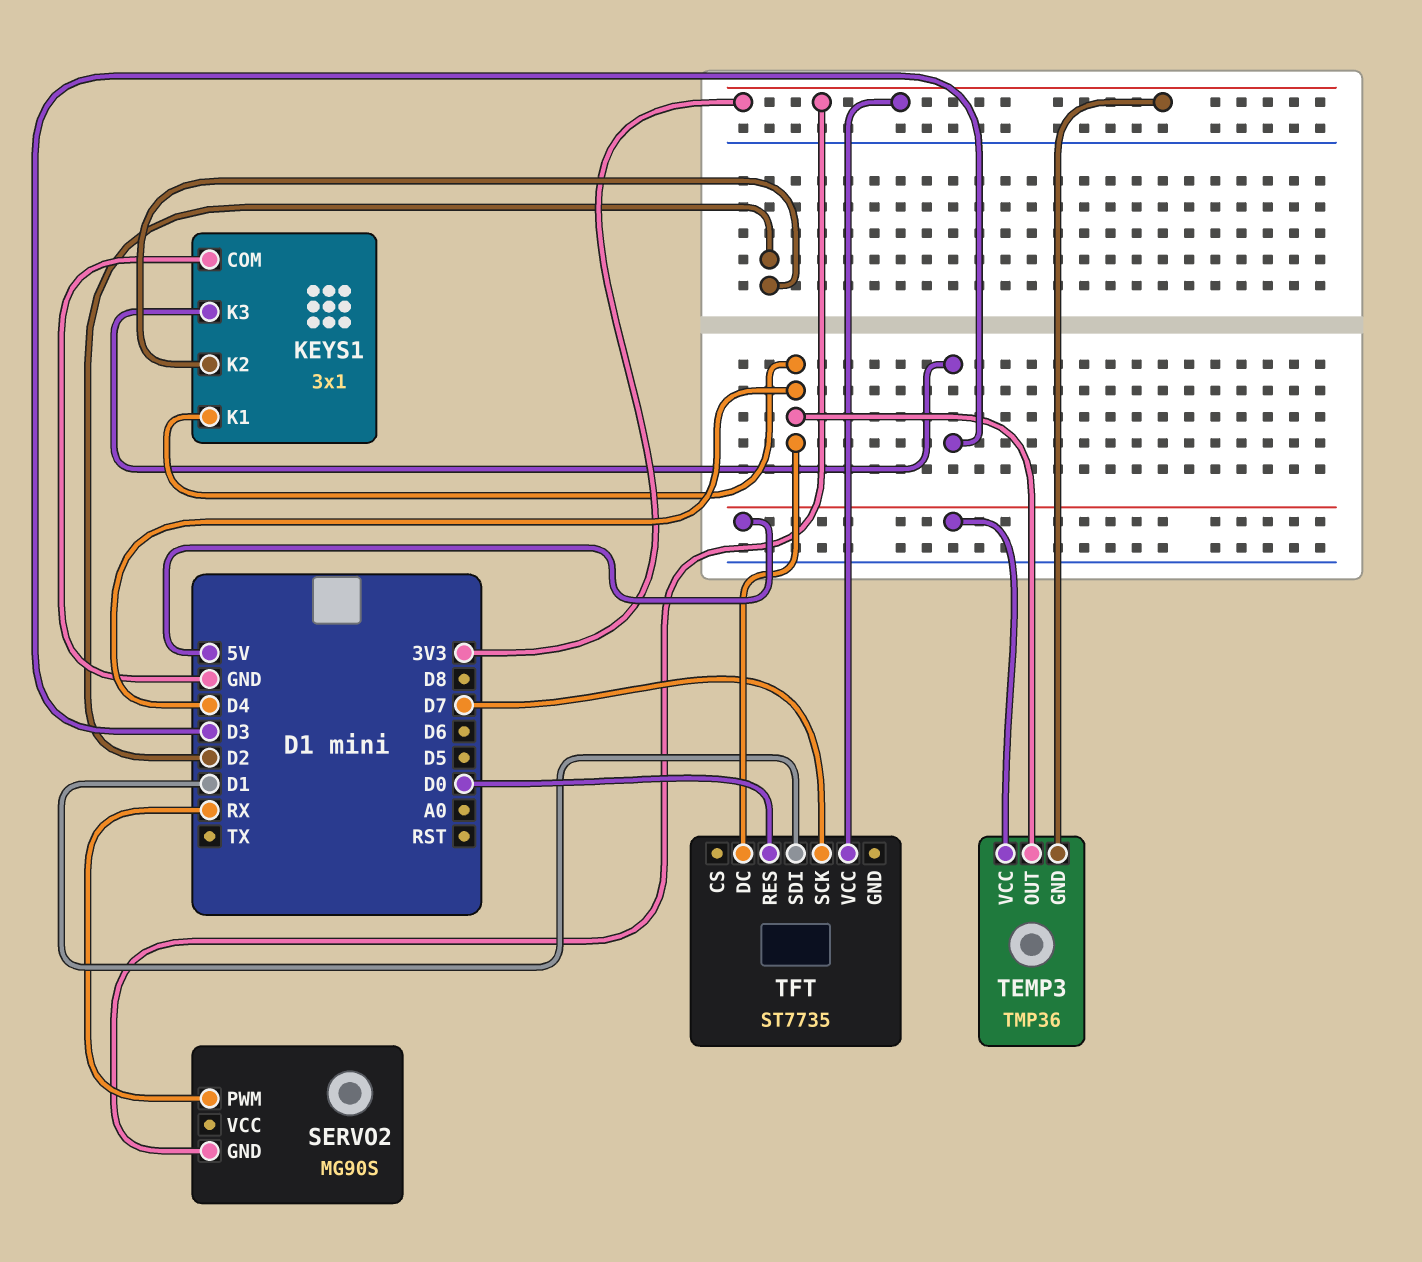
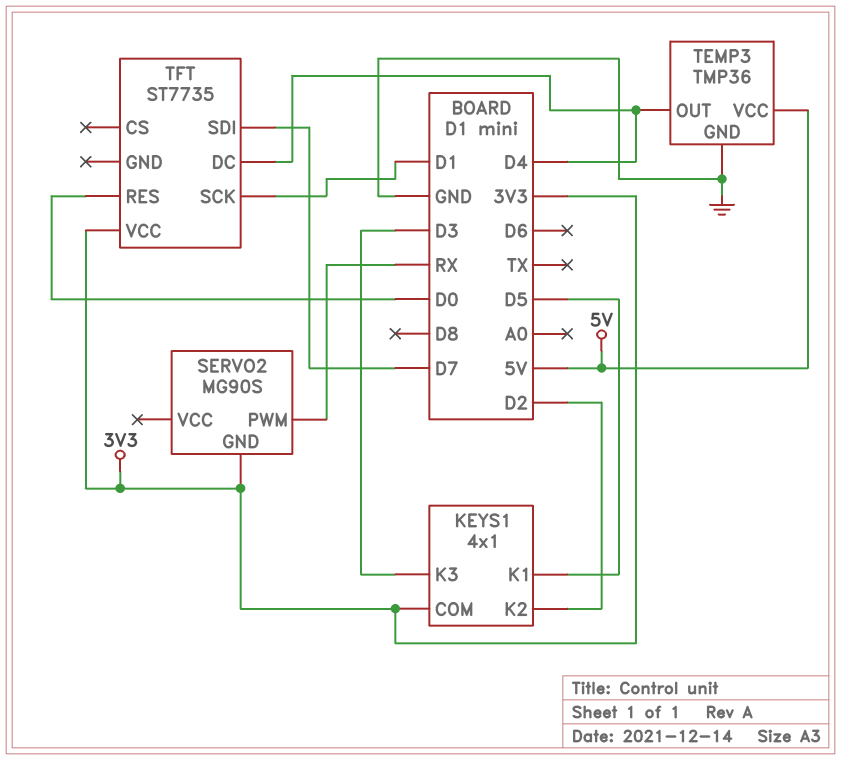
KEYS1: 3x1 -> 4x1
KEYS1 pin COM: GND -> 3V3
KEYS1 pin K1: D4 -> D5
TEMP3 pin GND: 3V3 -> GND
TFT pin SCK: D7 -> D1
TFT pin SDI: D1 -> D7

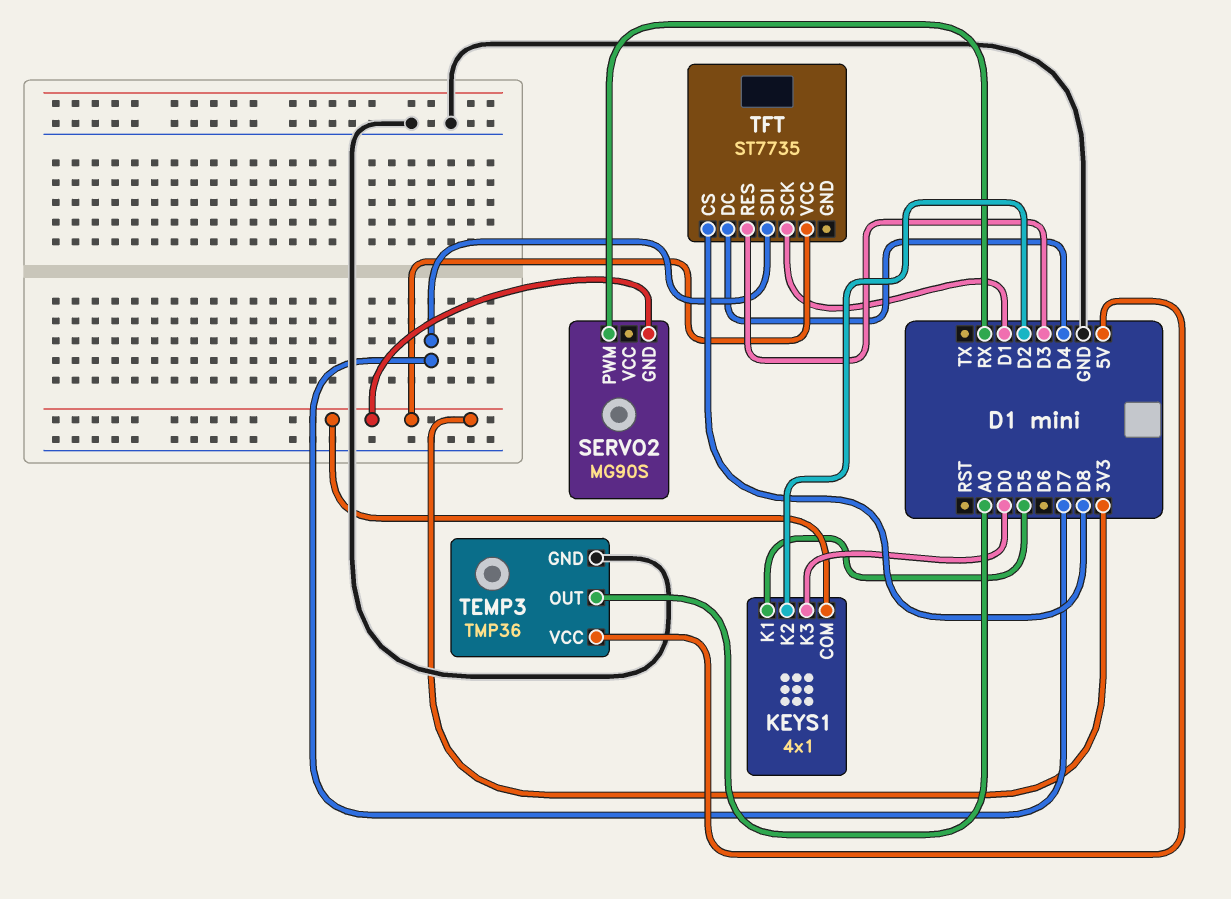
KEYS1 pin K3: D3 -> D0
TEMP3 pin OUT: D4 -> A0
TFT pin CS: none -> D8
TFT pin RES: D0 -> D3

